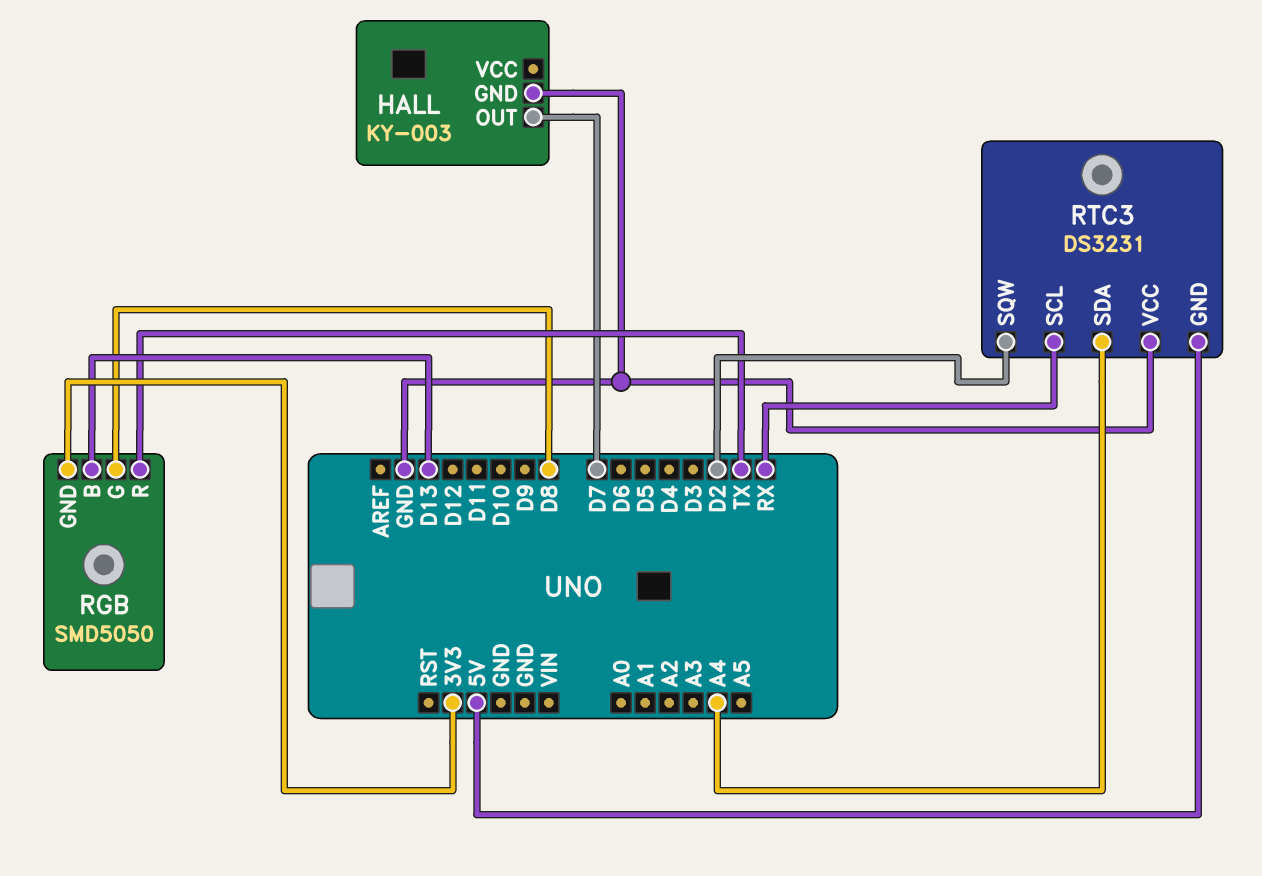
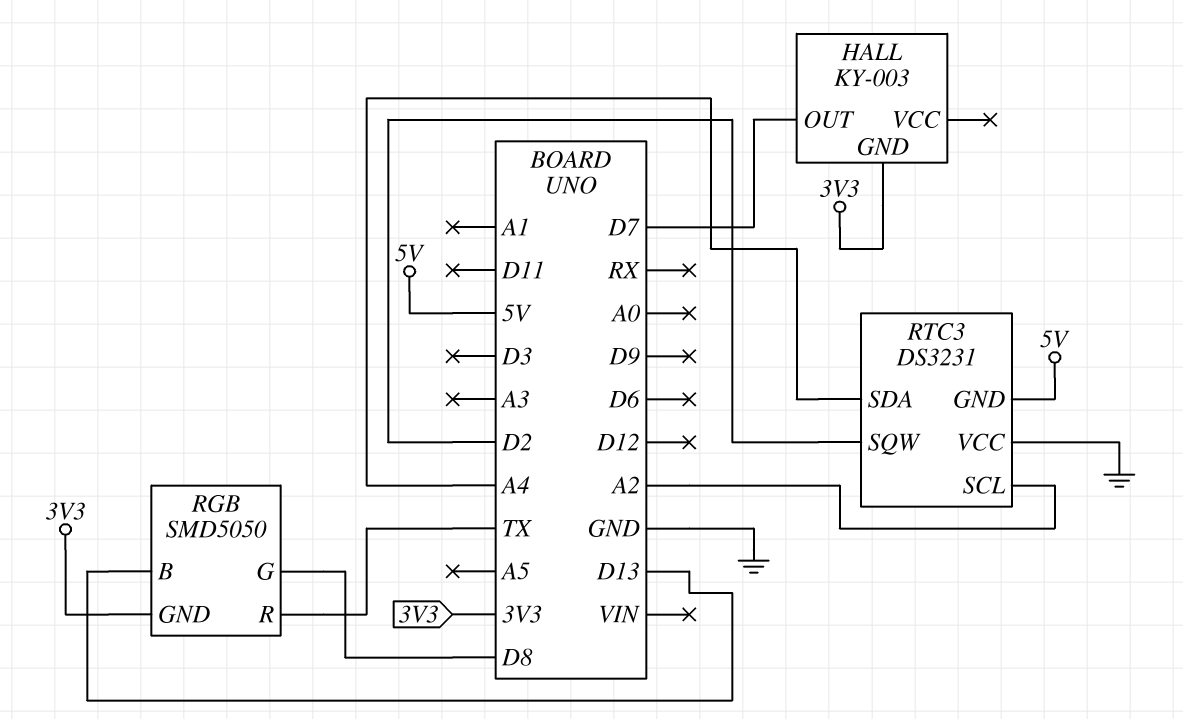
HALL pin GND: GND -> 3V3
RTC3 pin SCL: RX -> A2

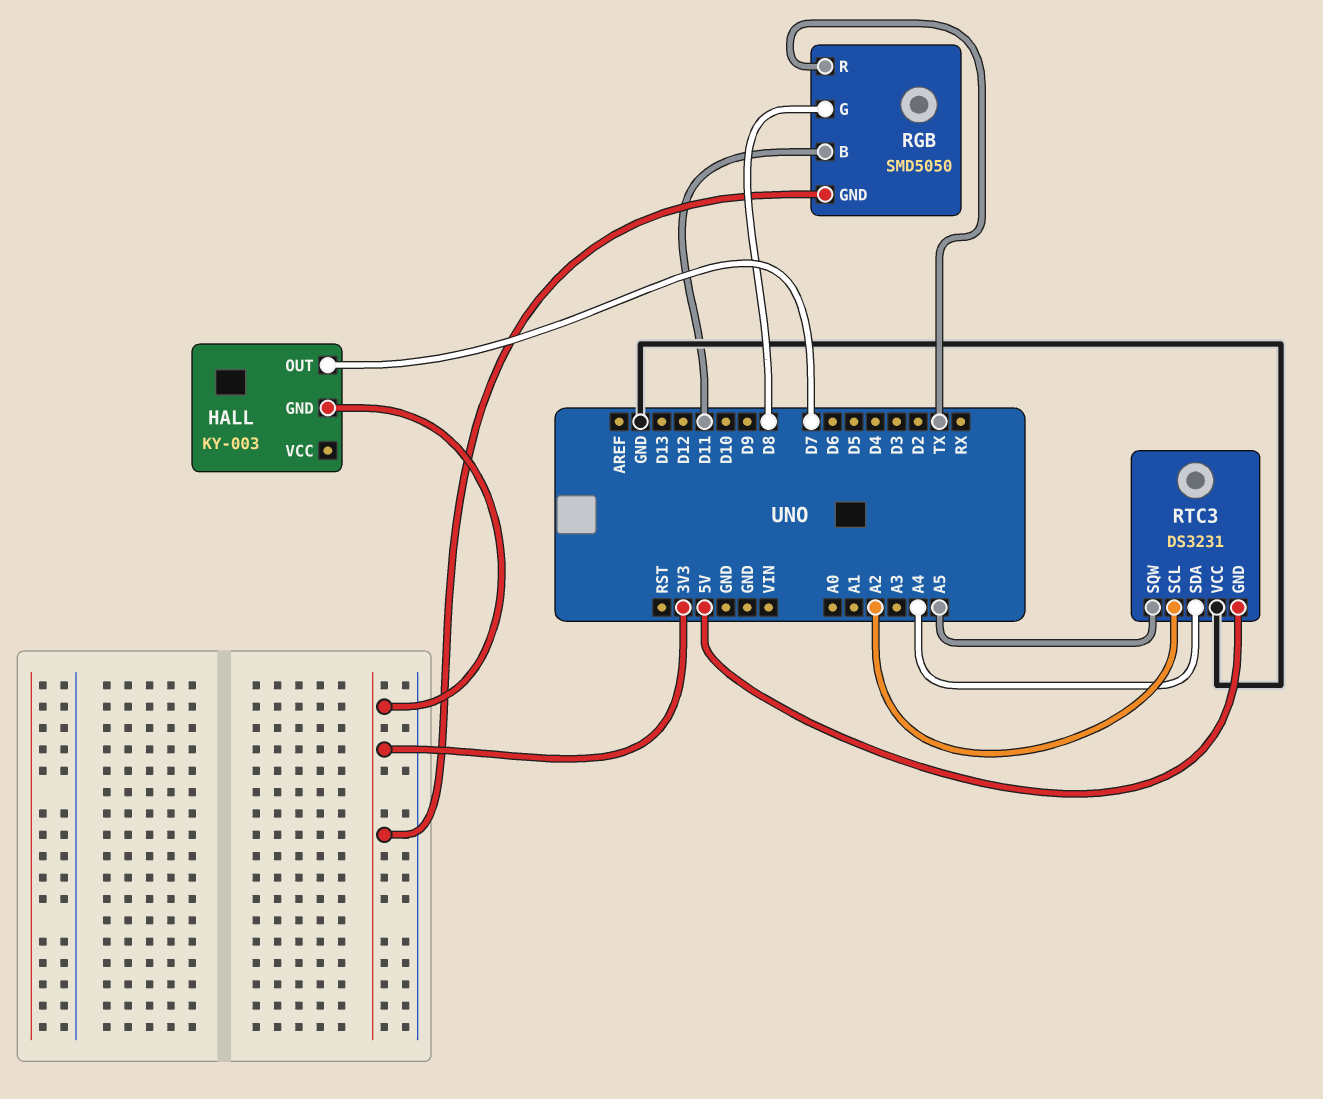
RGB pin B: D13 -> D11
RTC3 pin SQW: D2 -> A5

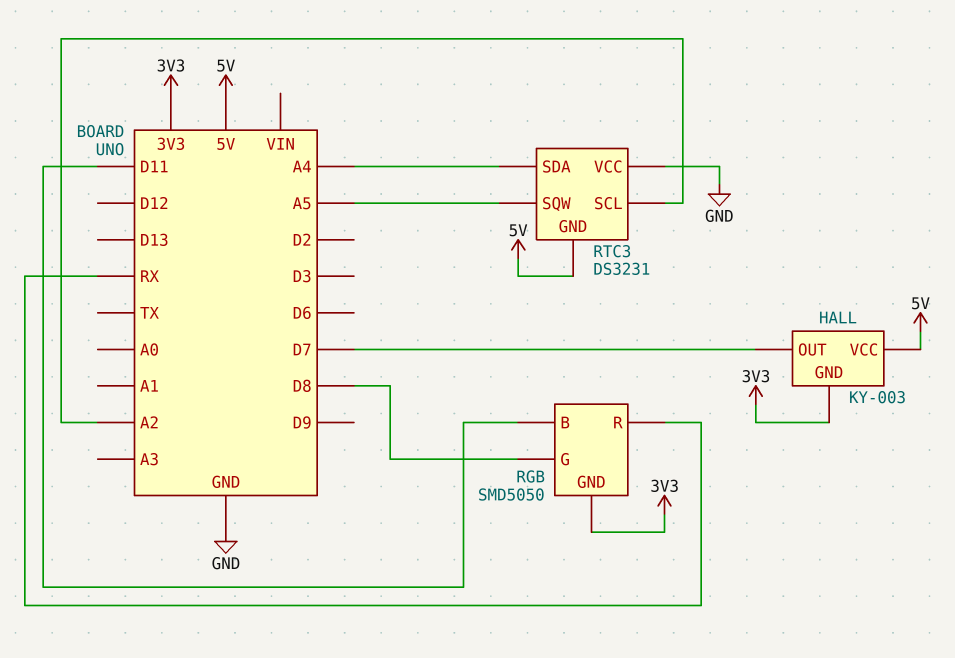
HALL pin VCC: none -> 5V
RGB pin R: TX -> RX

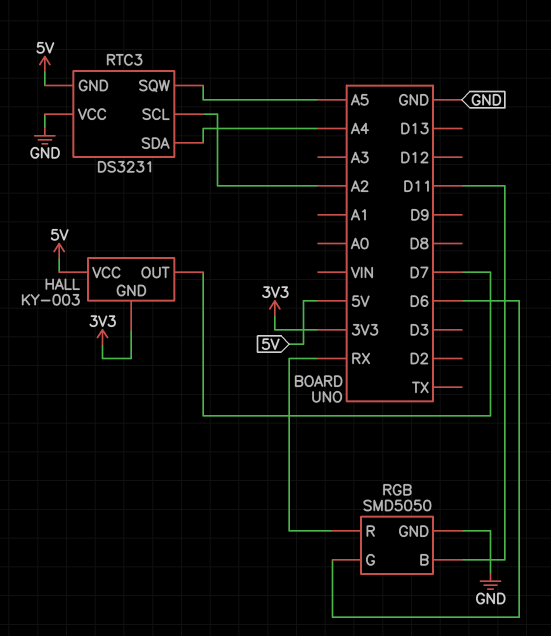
RGB pin G: D8 -> D6
RGB pin GND: 3V3 -> GND

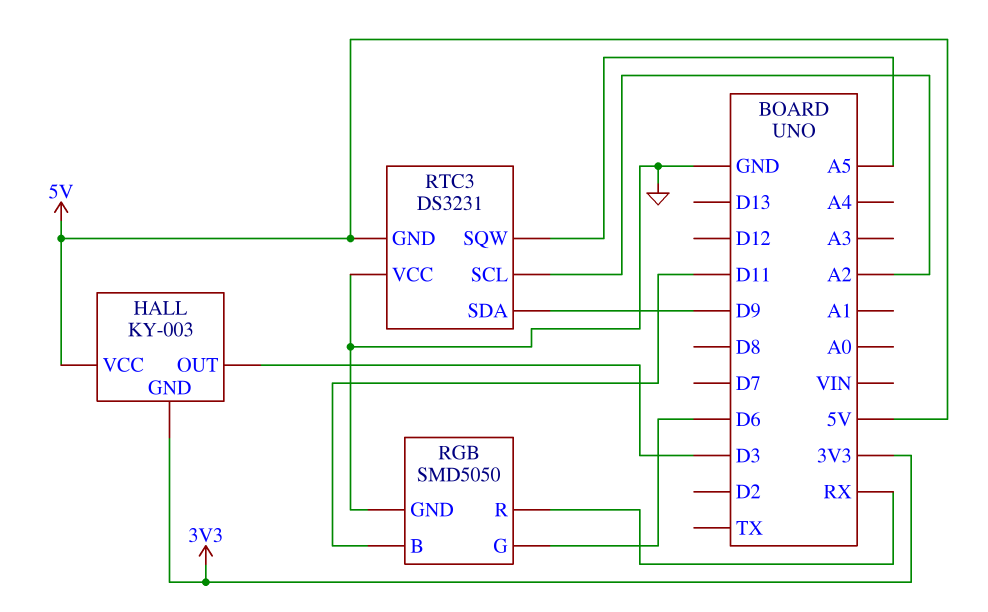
HALL pin OUT: D7 -> D3
RTC3 pin SDA: A4 -> D9

